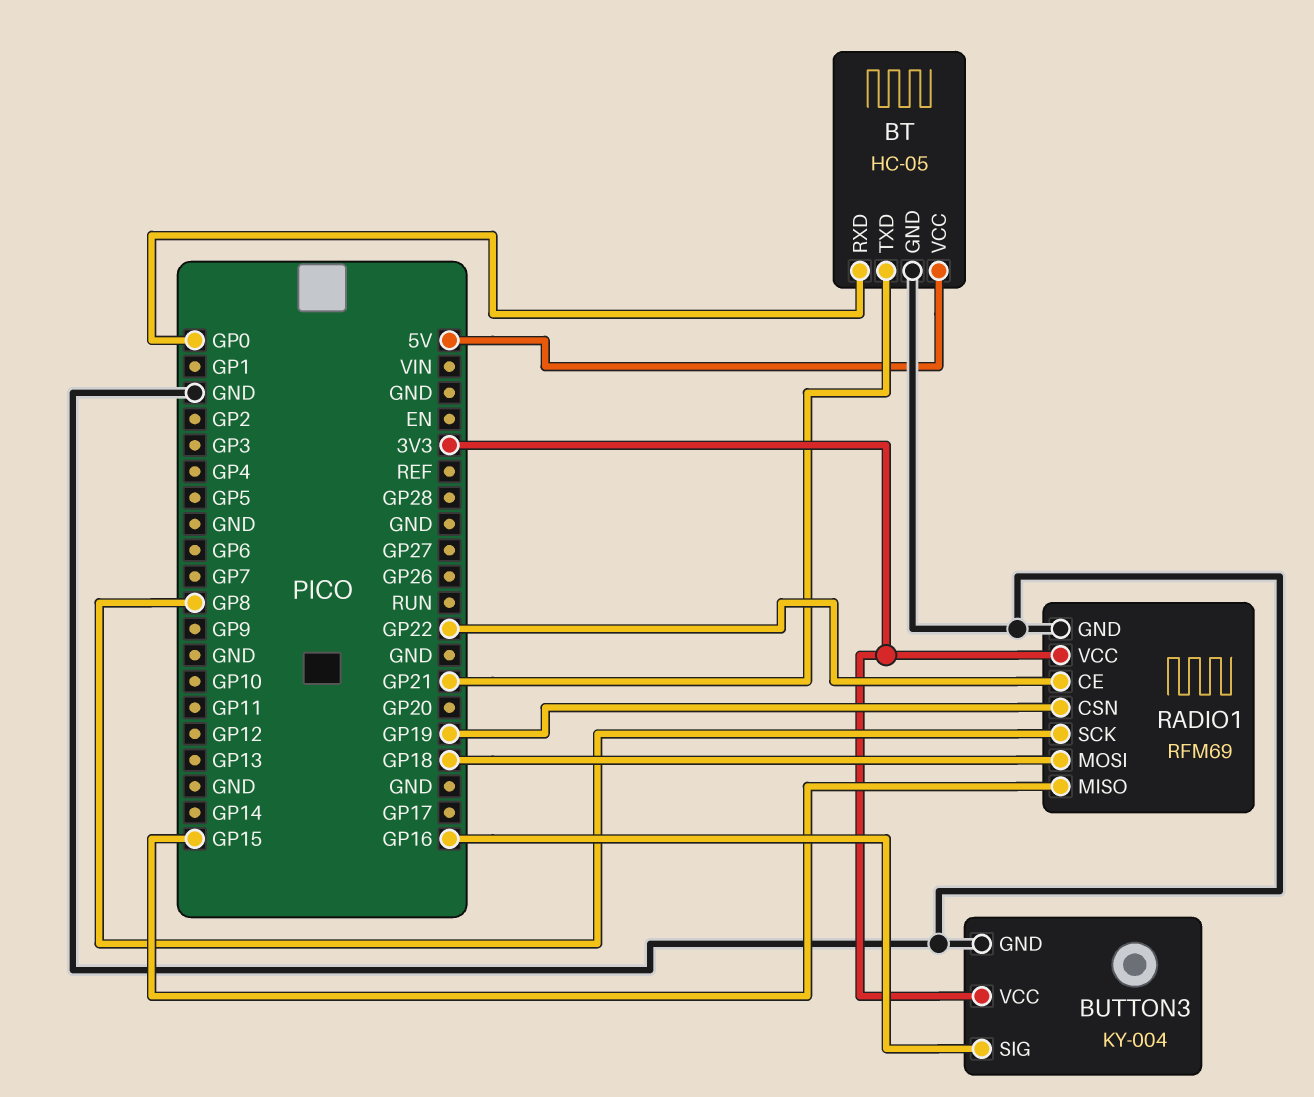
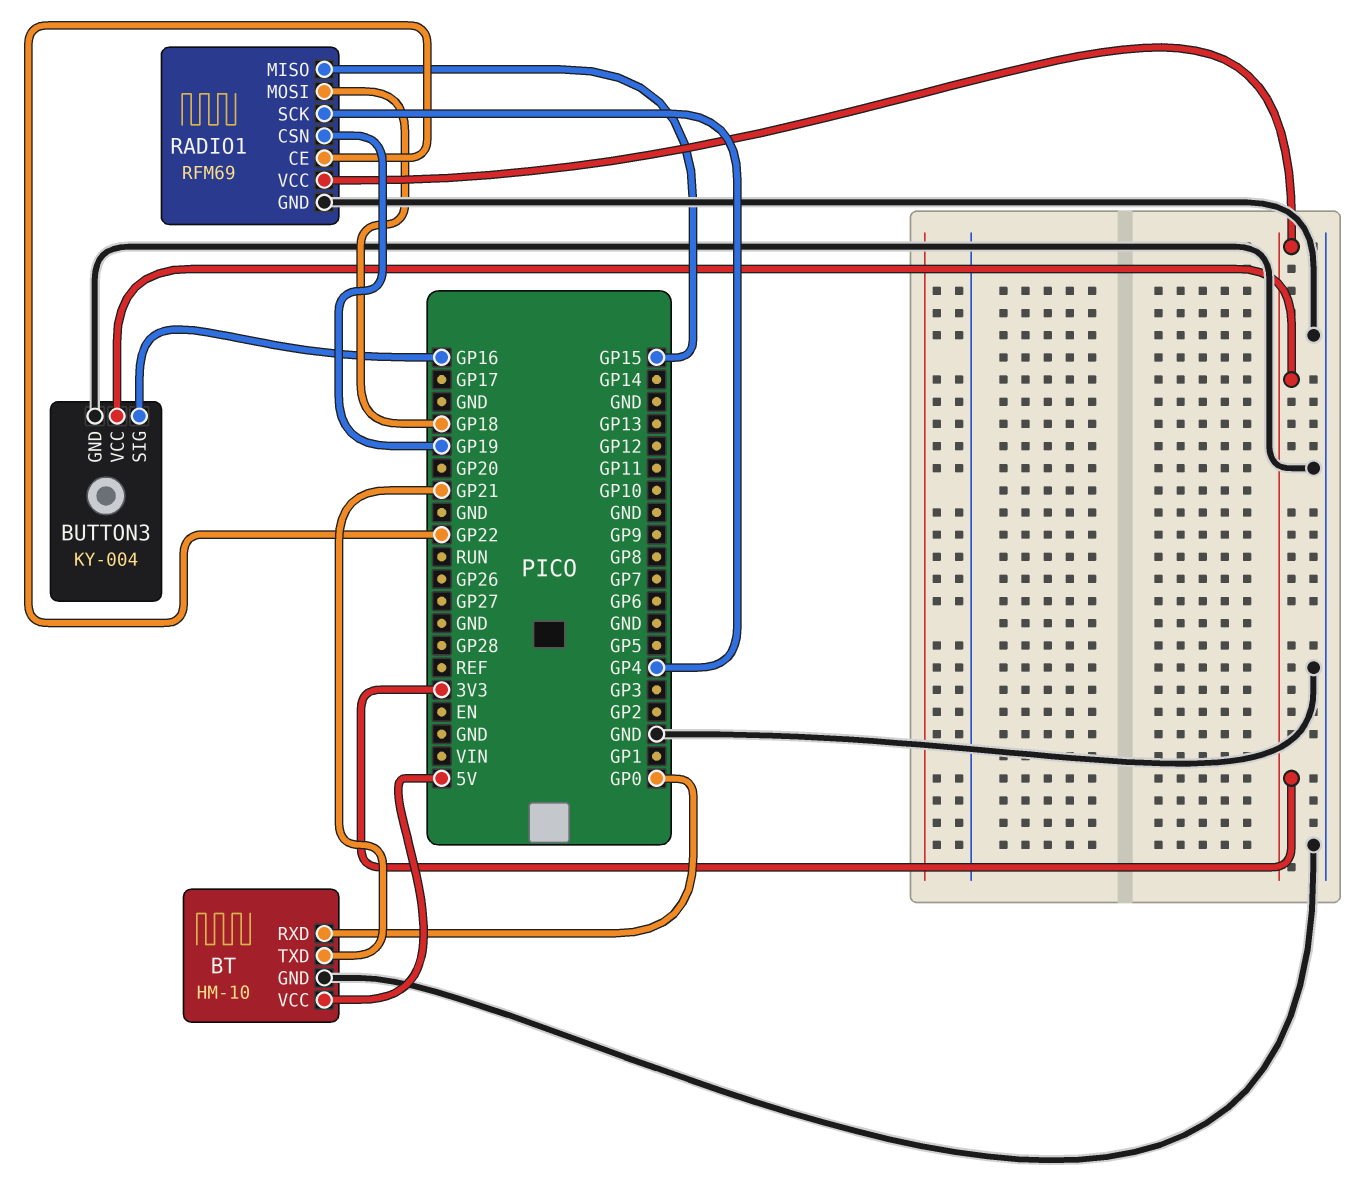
BT: HC-05 -> HM-10
RADIO1 pin SCK: GP8 -> GP4

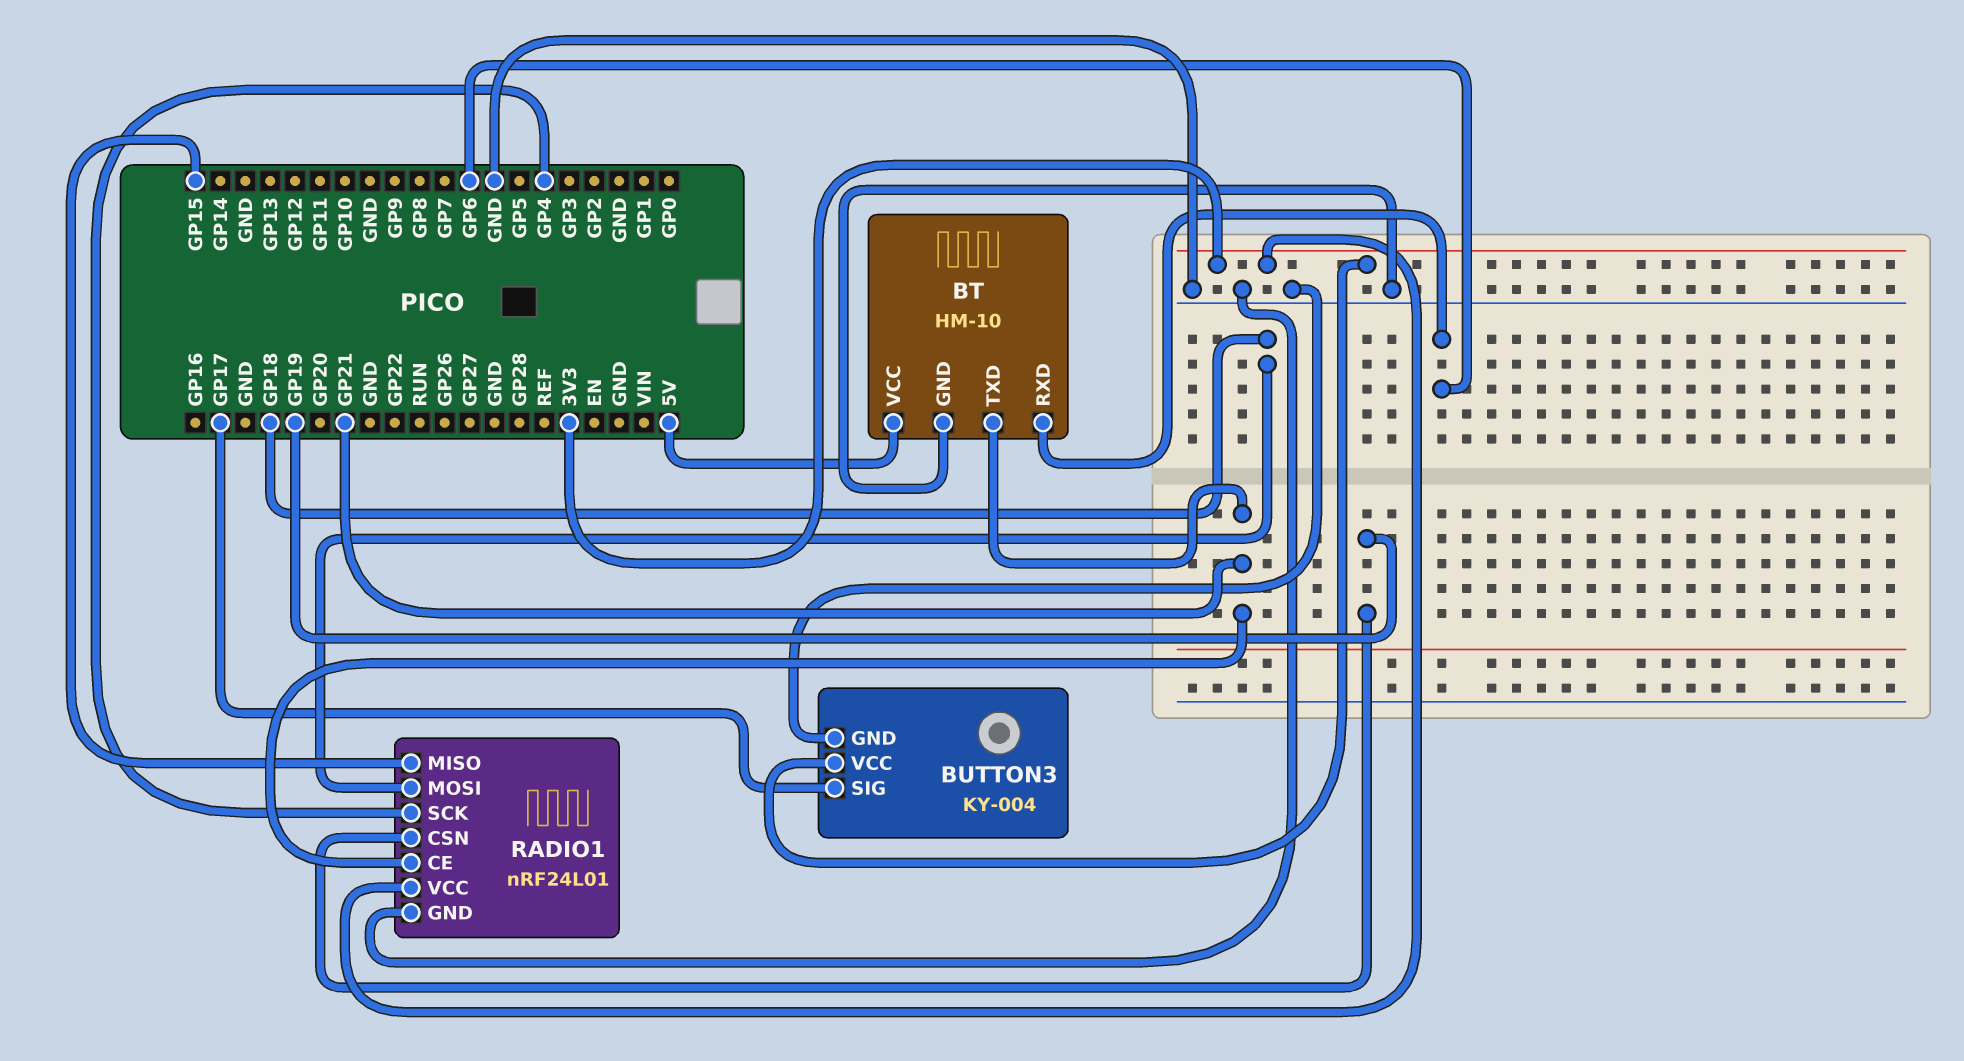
BT pin RXD: GP0 -> GP6
BUTTON3 pin SIG: GP16 -> GP17
RADIO1: RFM69 -> nRF24L01
RADIO1 pin CE: GP22 -> GP21

